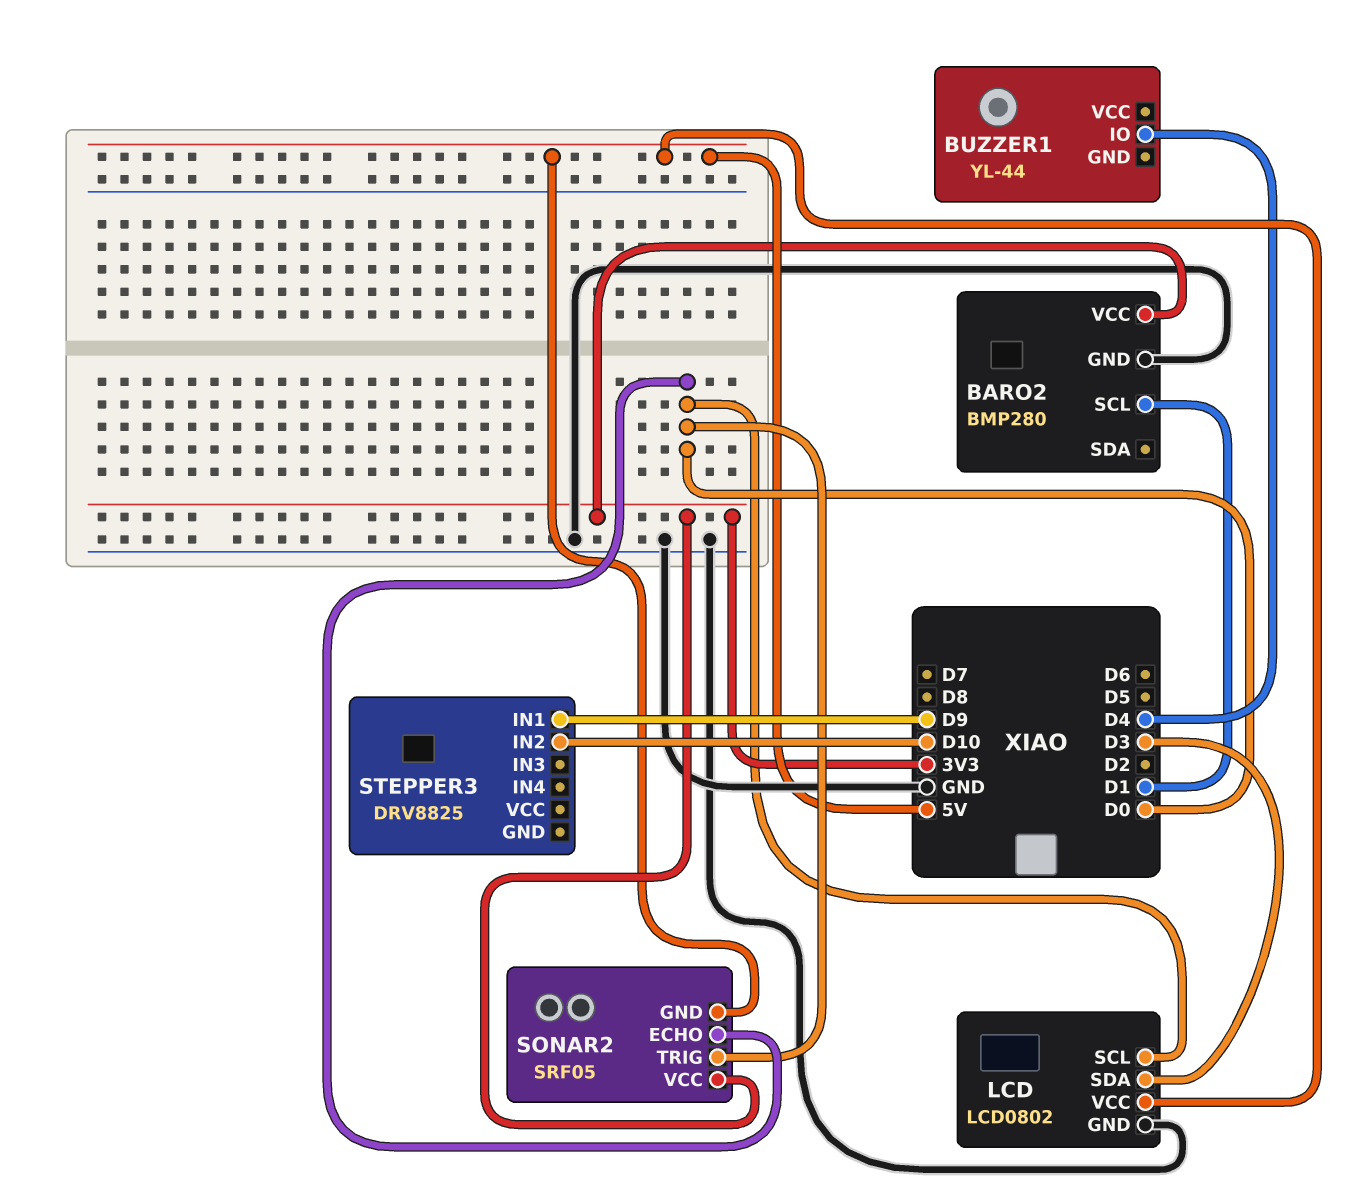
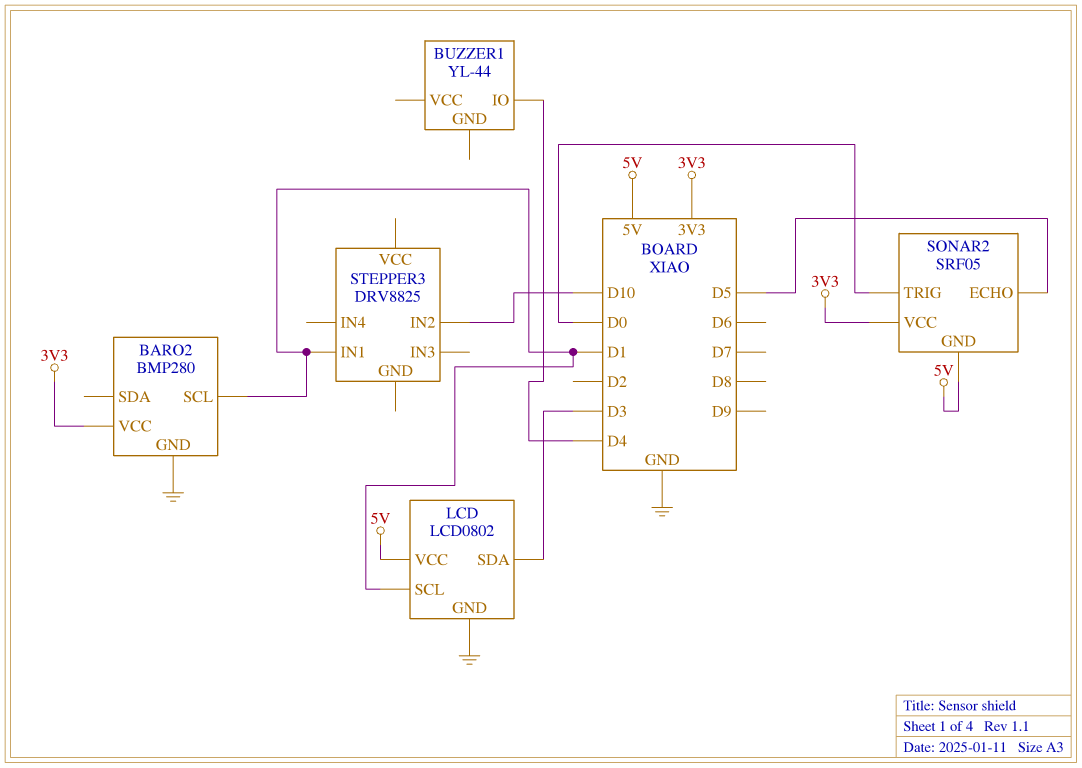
LCD pin SCL: D0 -> D1
SONAR2 pin ECHO: D0 -> D5
STEPPER3 pin IN1: D9 -> D1

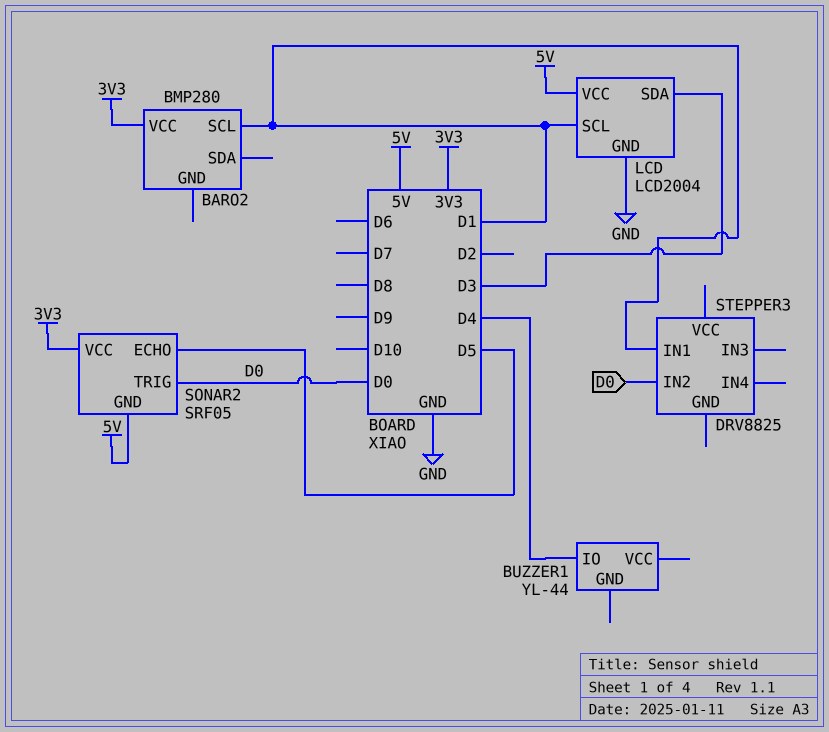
BARO2 pin GND: GND -> none
LCD: LCD0802 -> LCD2004
STEPPER3 pin IN2: D10 -> D0

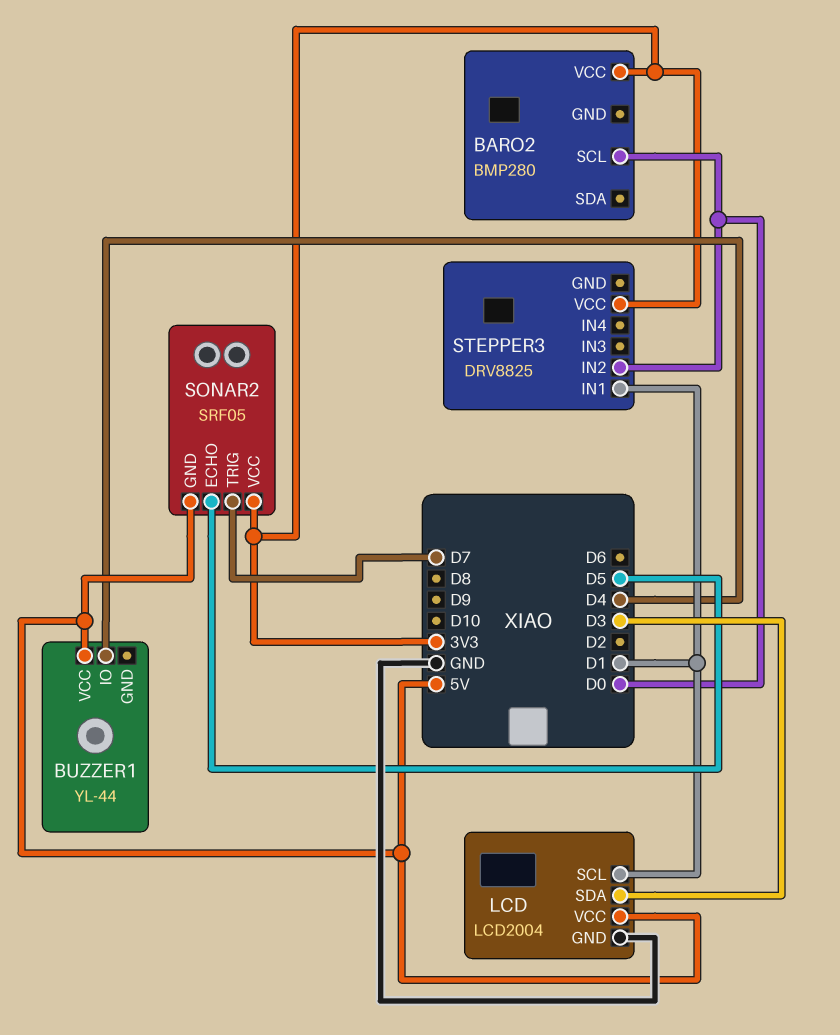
BARO2 pin SCL: D1 -> D0
BUZZER1 pin VCC: none -> 5V
SONAR2 pin TRIG: D0 -> D7
STEPPER3 pin VCC: none -> 3V3

